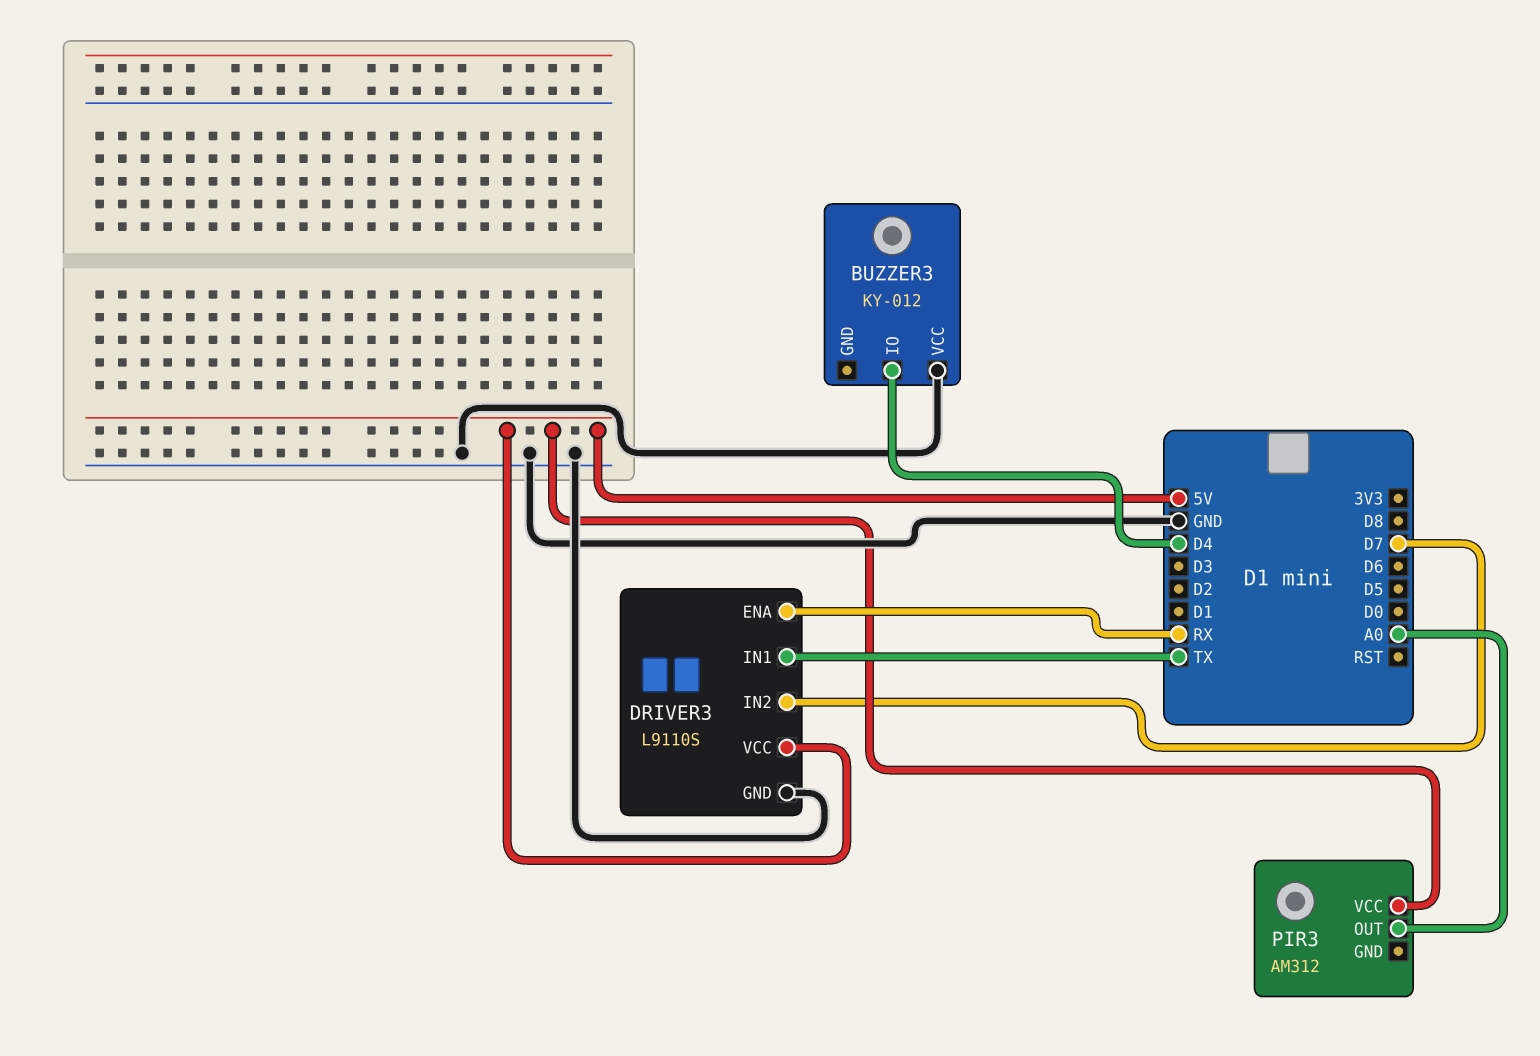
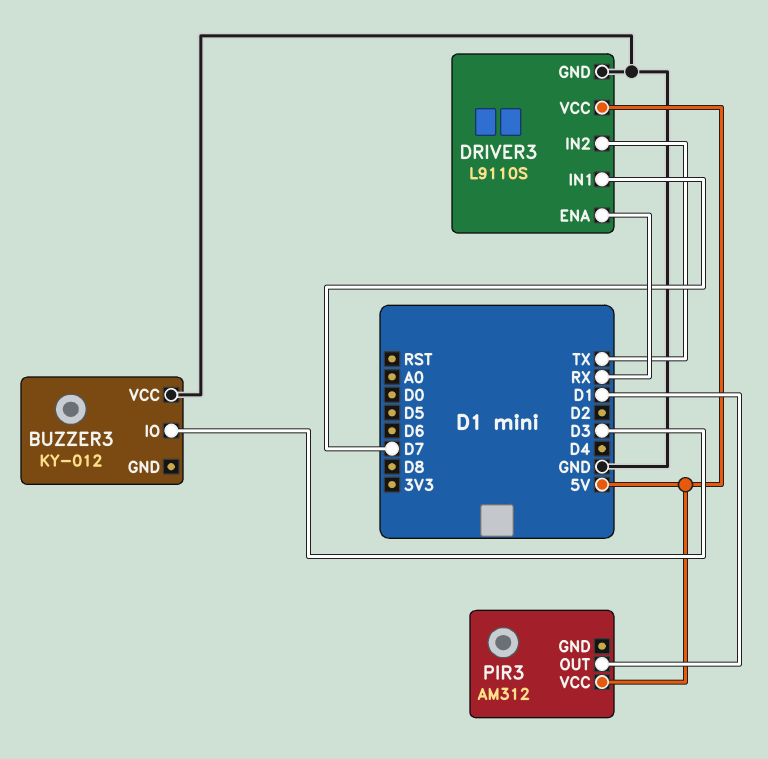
BUZZER3 pin IO: D4 -> D3
DRIVER3 pin IN1: TX -> D7
DRIVER3 pin IN2: D7 -> TX
PIR3 pin OUT: A0 -> D1

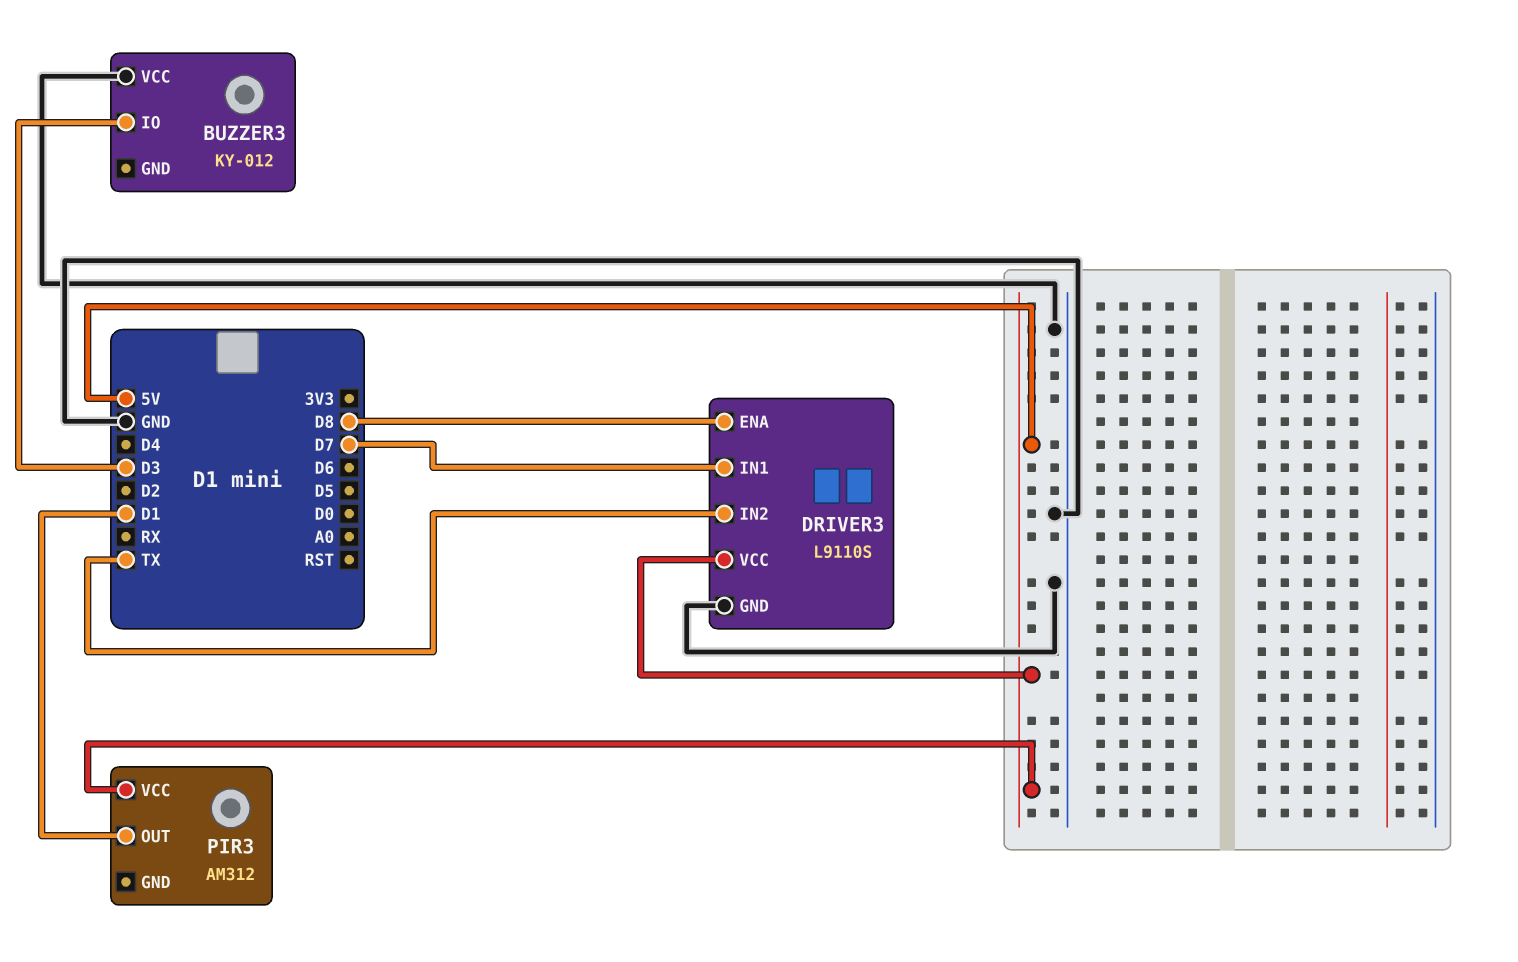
DRIVER3 pin ENA: RX -> D8

